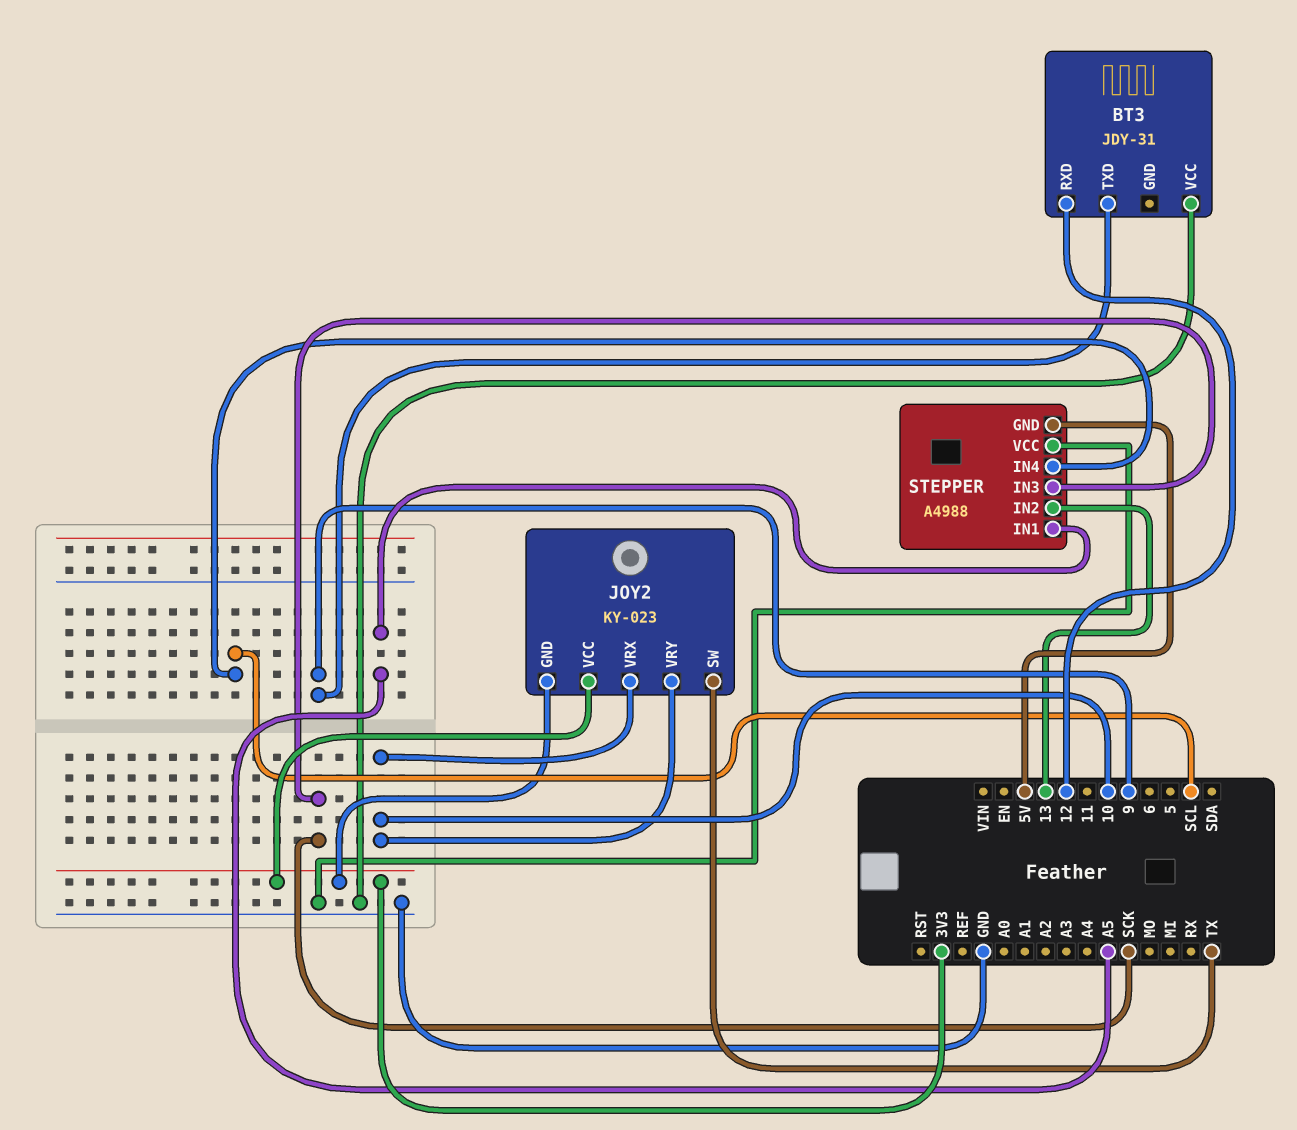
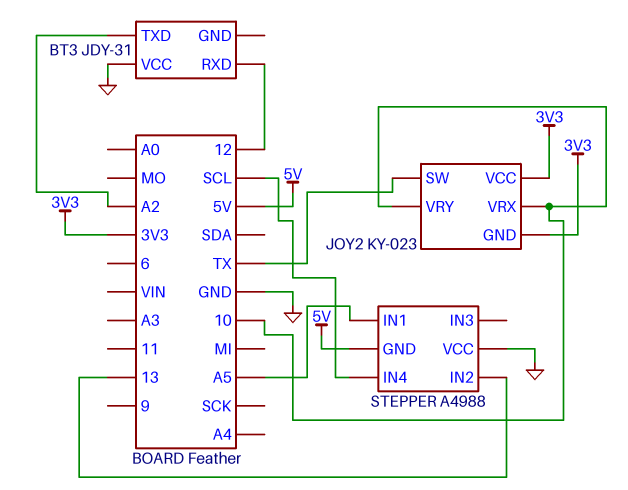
BT3 pin TXD: 9 -> A2
STEPPER pin IN3: SCK -> none

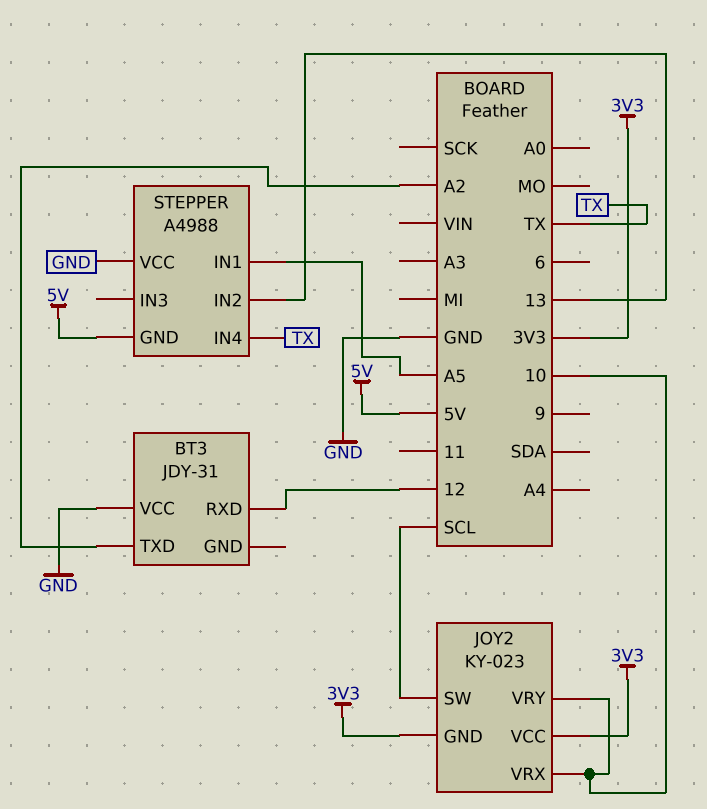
JOY2 pin SW: TX -> SCL
STEPPER pin IN4: SCL -> TX

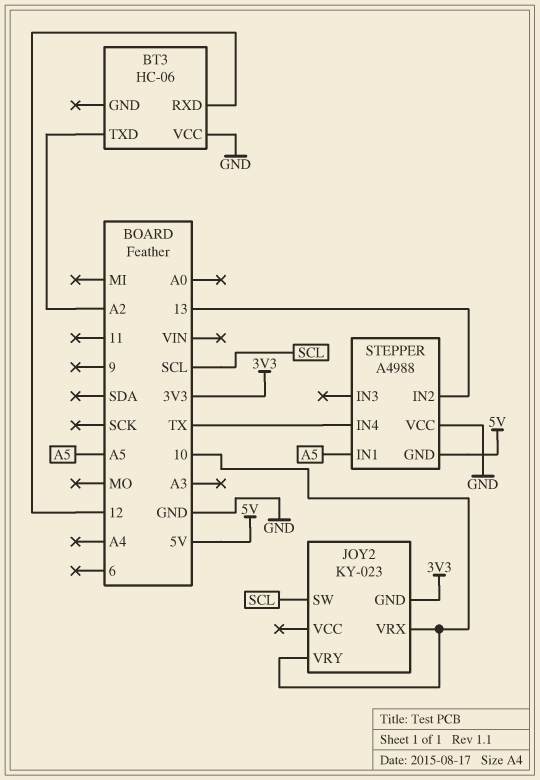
BT3: JDY-31 -> HC-06
JOY2 pin VCC: 3V3 -> none

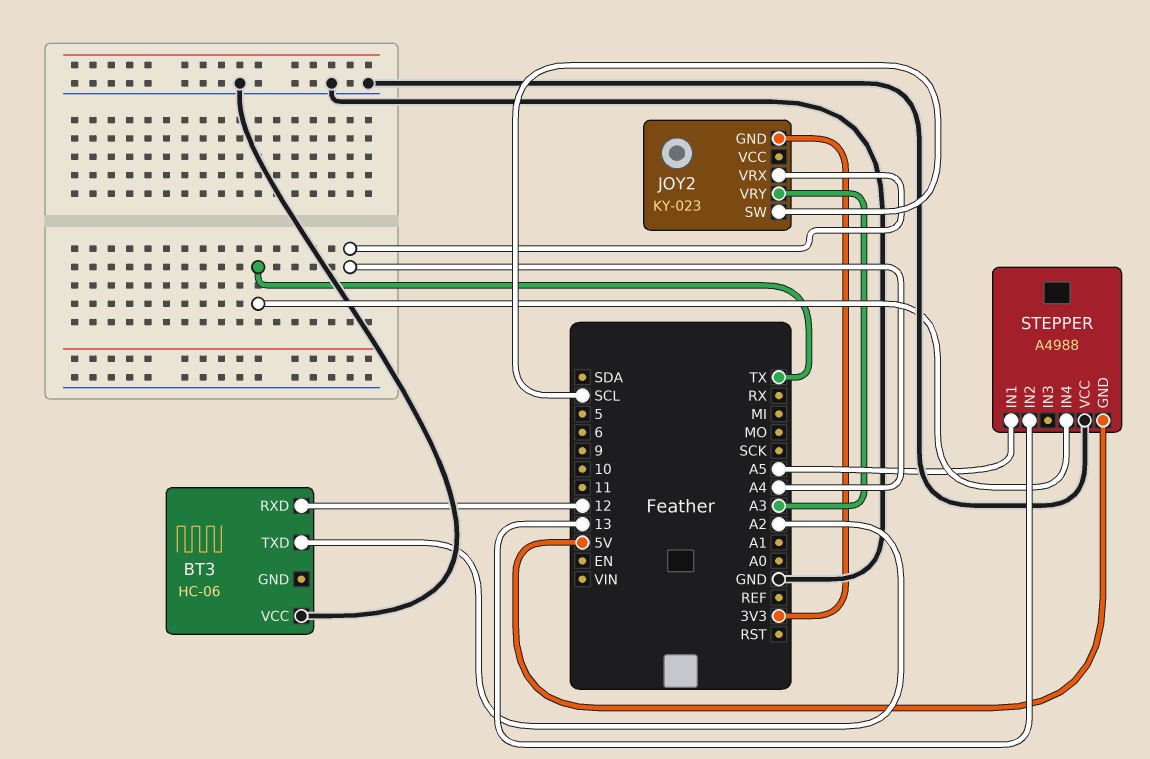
JOY2 pin VRX: 10 -> A4
JOY2 pin VRY: 10 -> A3

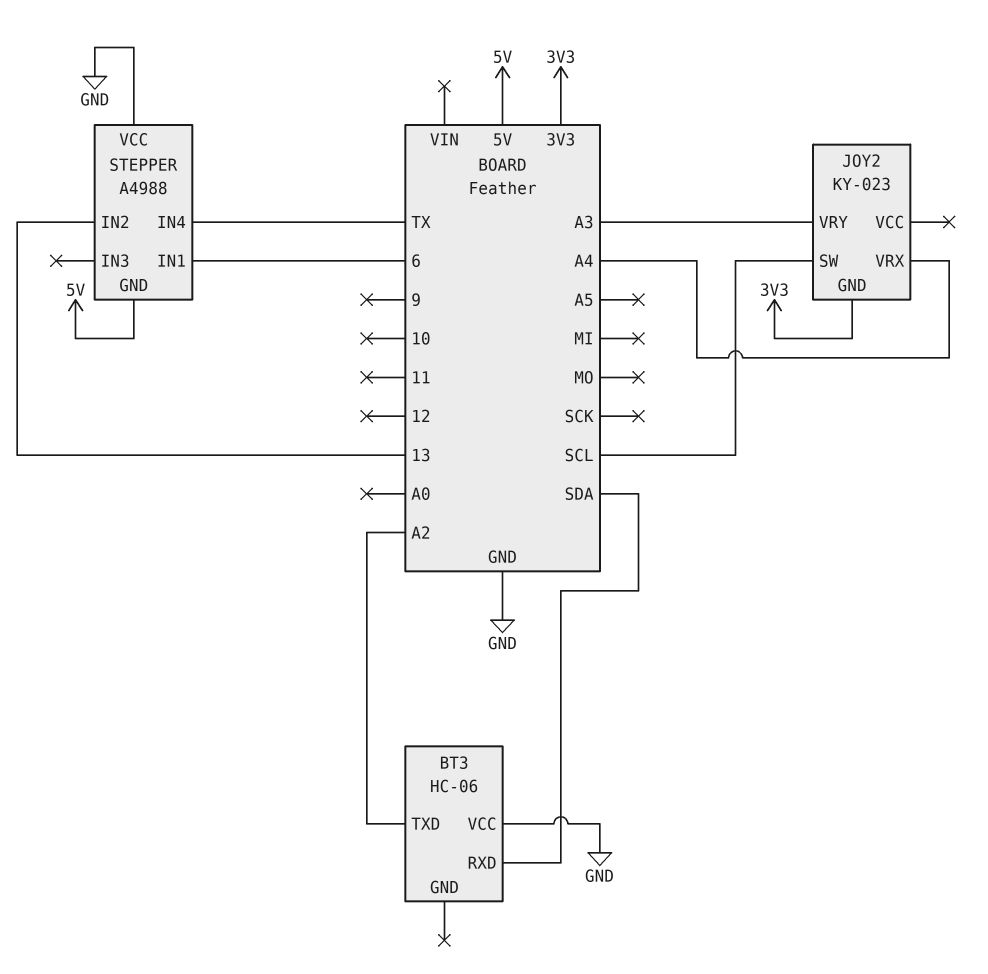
BT3 pin RXD: 12 -> SDA
STEPPER pin IN1: A5 -> 6

